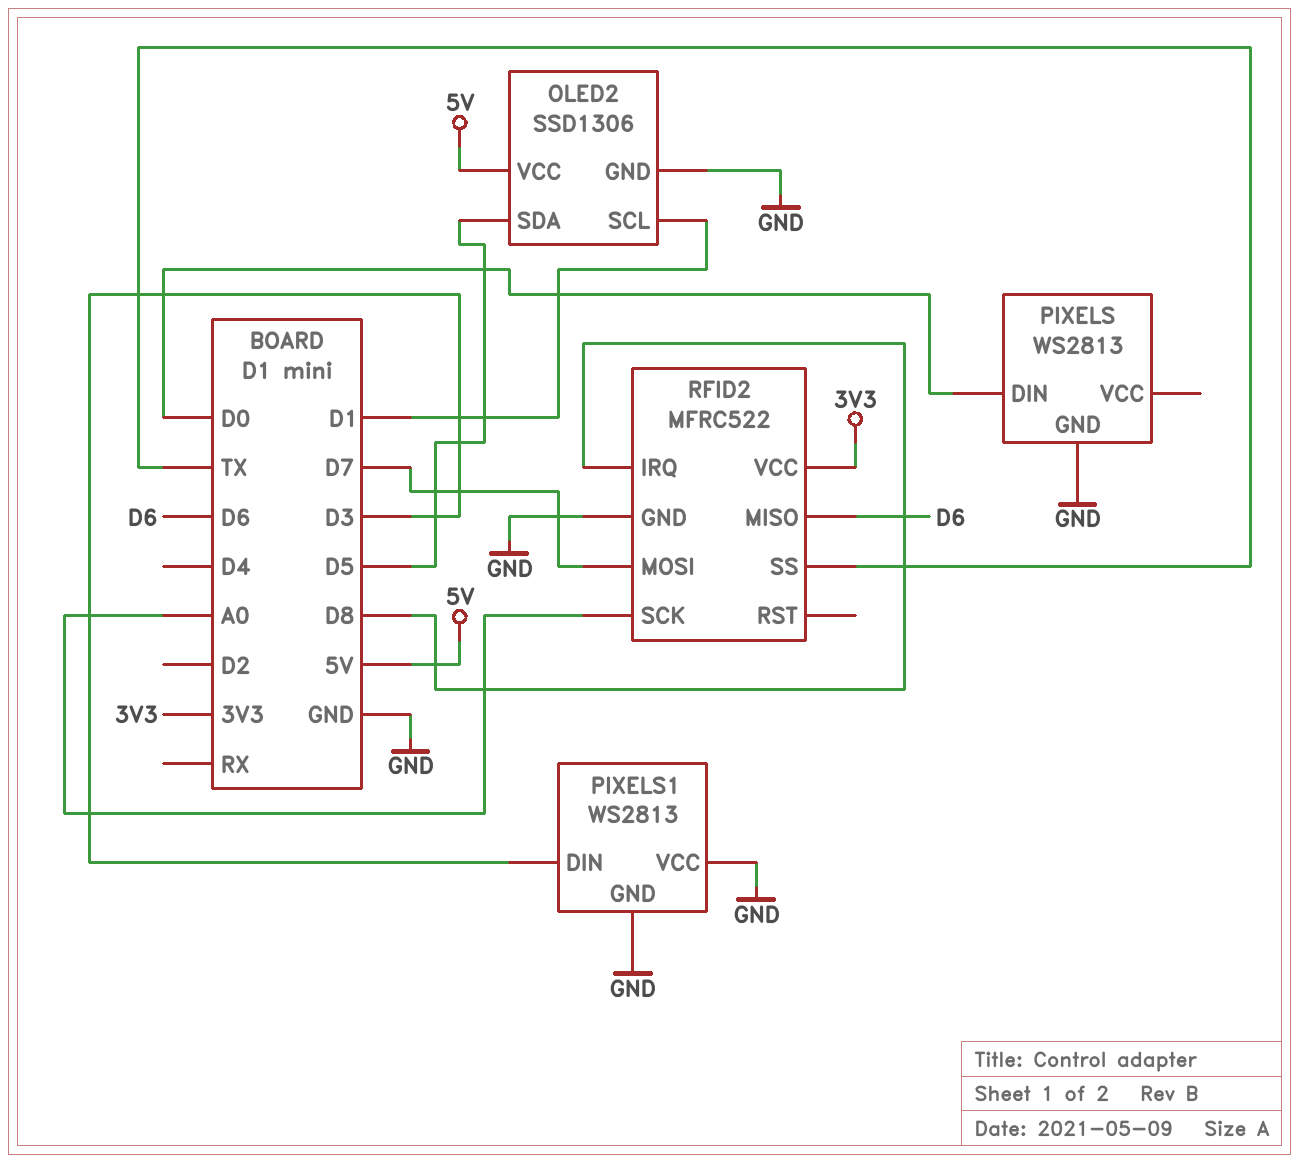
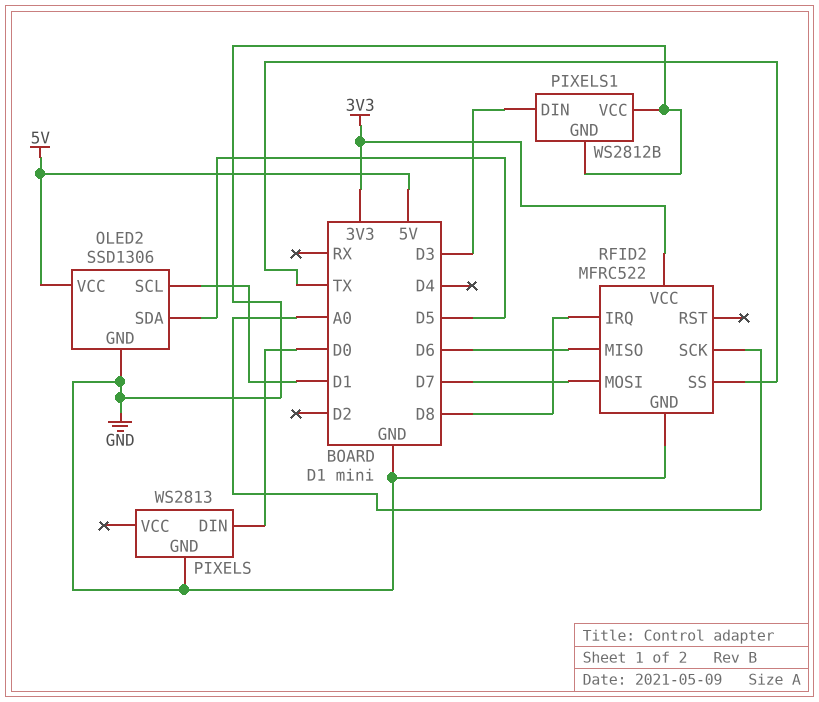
PIXELS1: WS2813 -> WS2812B

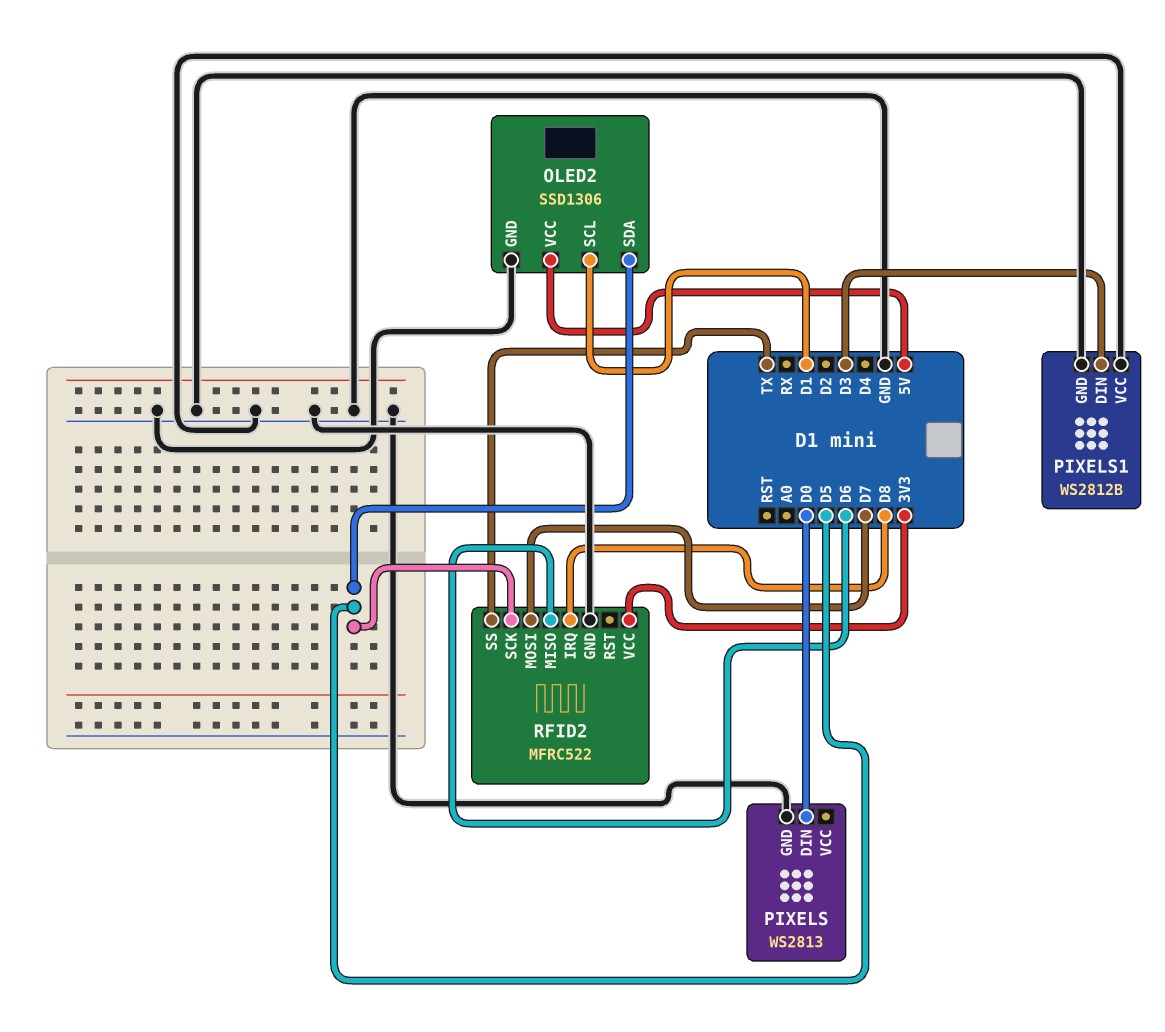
RFID2 pin SCK: A0 -> D5

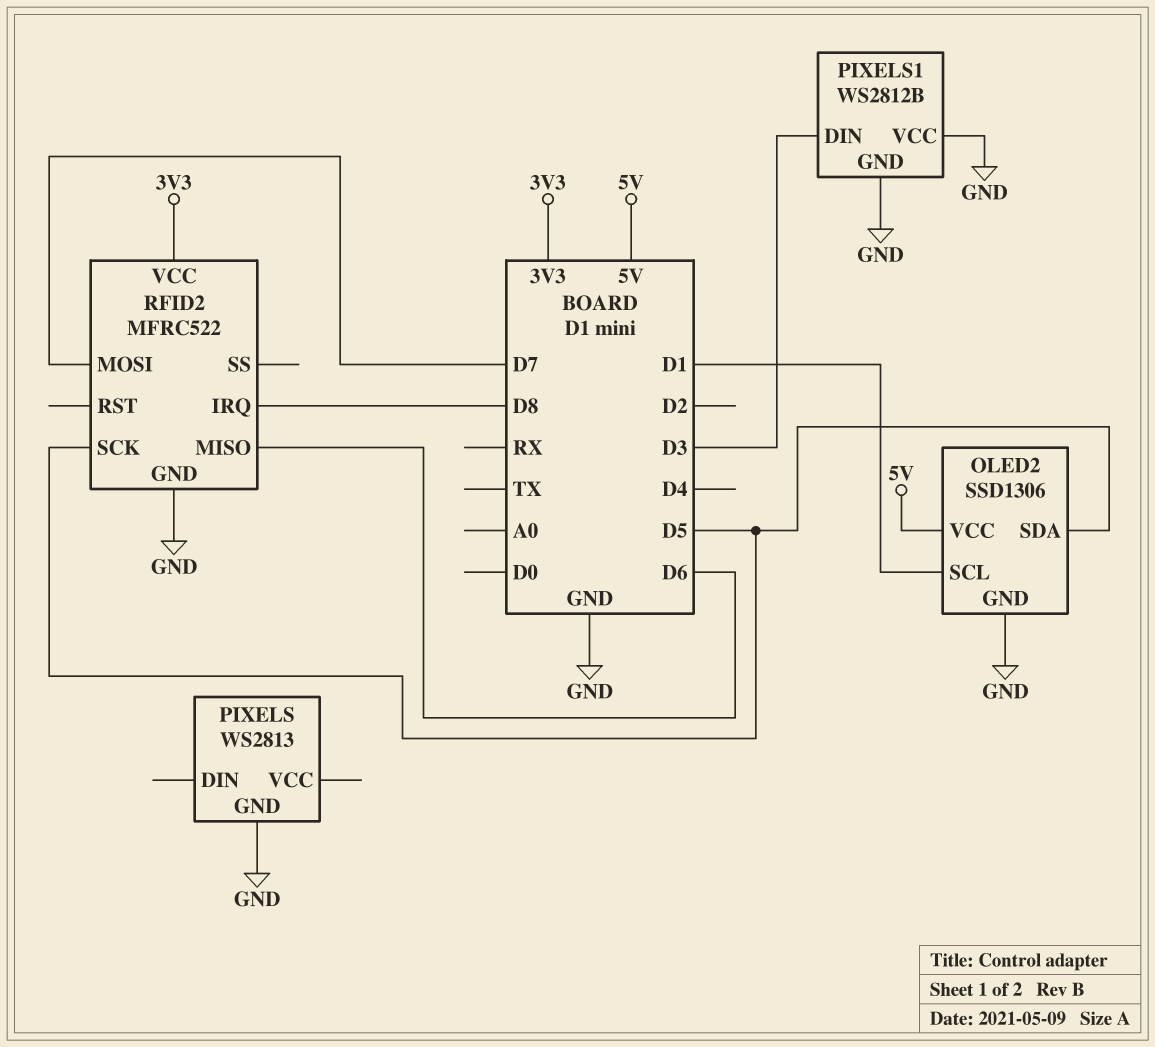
PIXELS pin DIN: D0 -> none
RFID2 pin SS: TX -> none

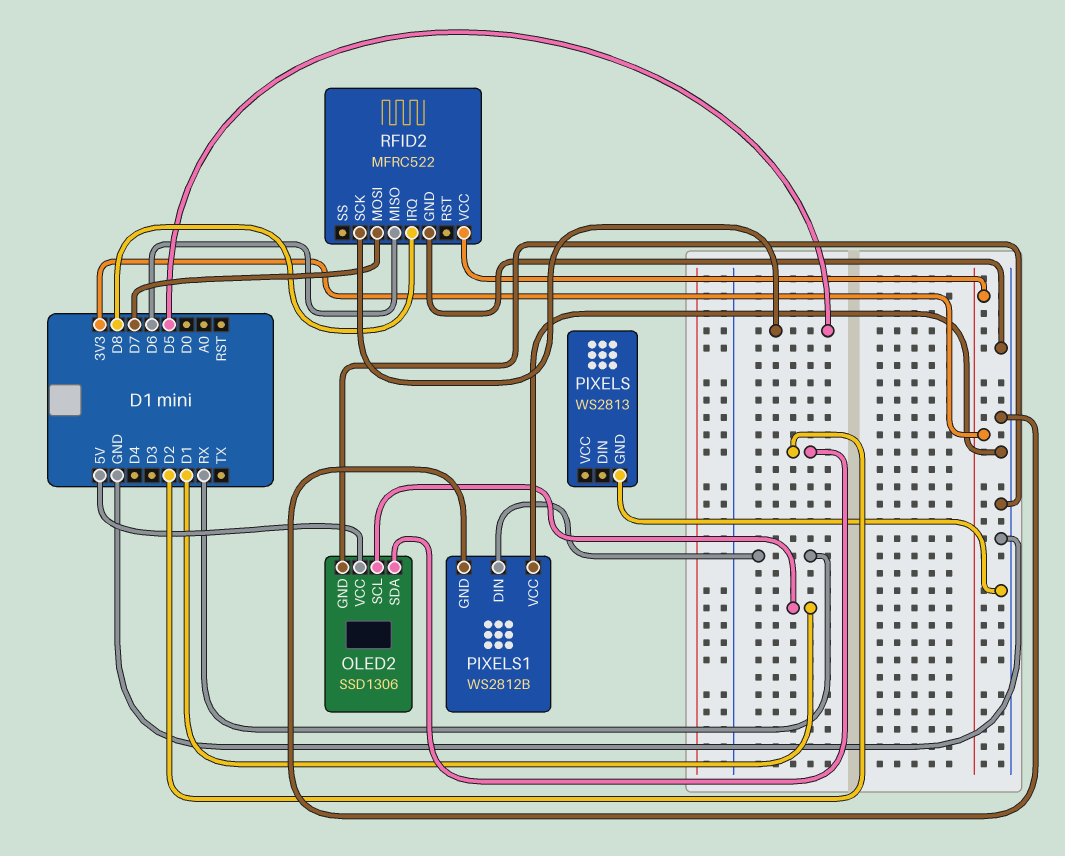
OLED2 pin SDA: D5 -> D2
PIXELS1 pin DIN: D3 -> RX

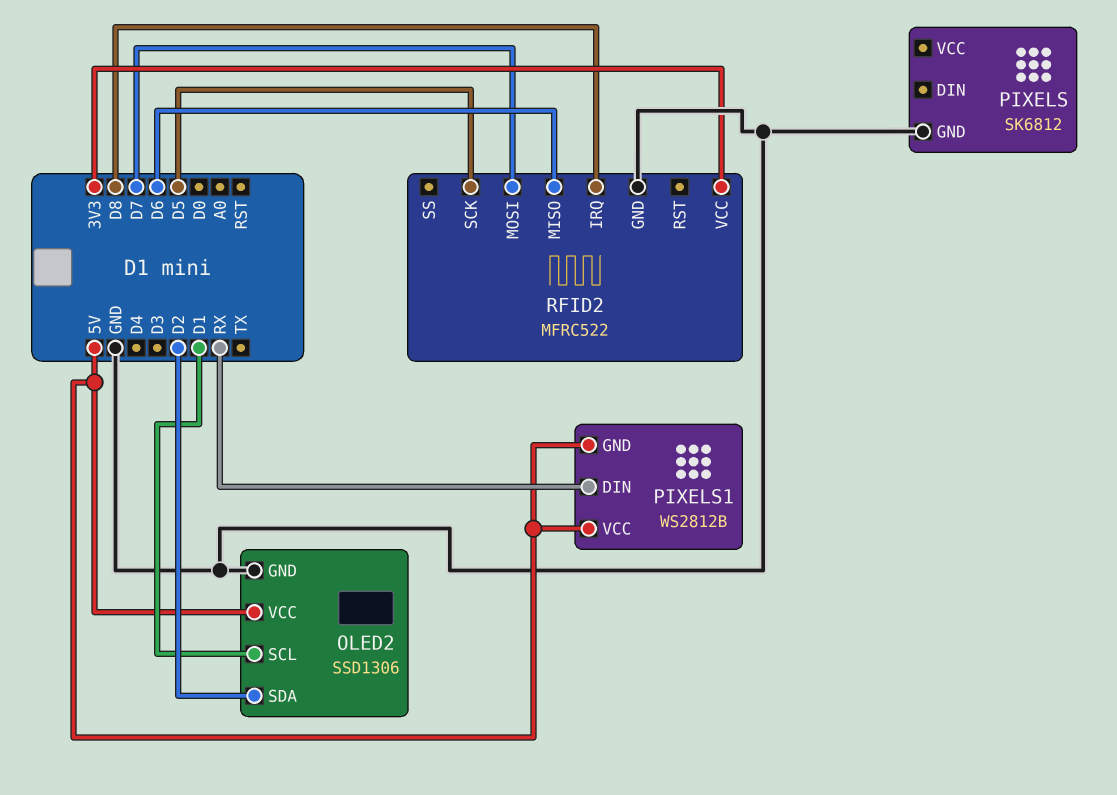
PIXELS: WS2813 -> SK6812
PIXELS1 pin GND: GND -> 5V
PIXELS1 pin VCC: GND -> 5V

